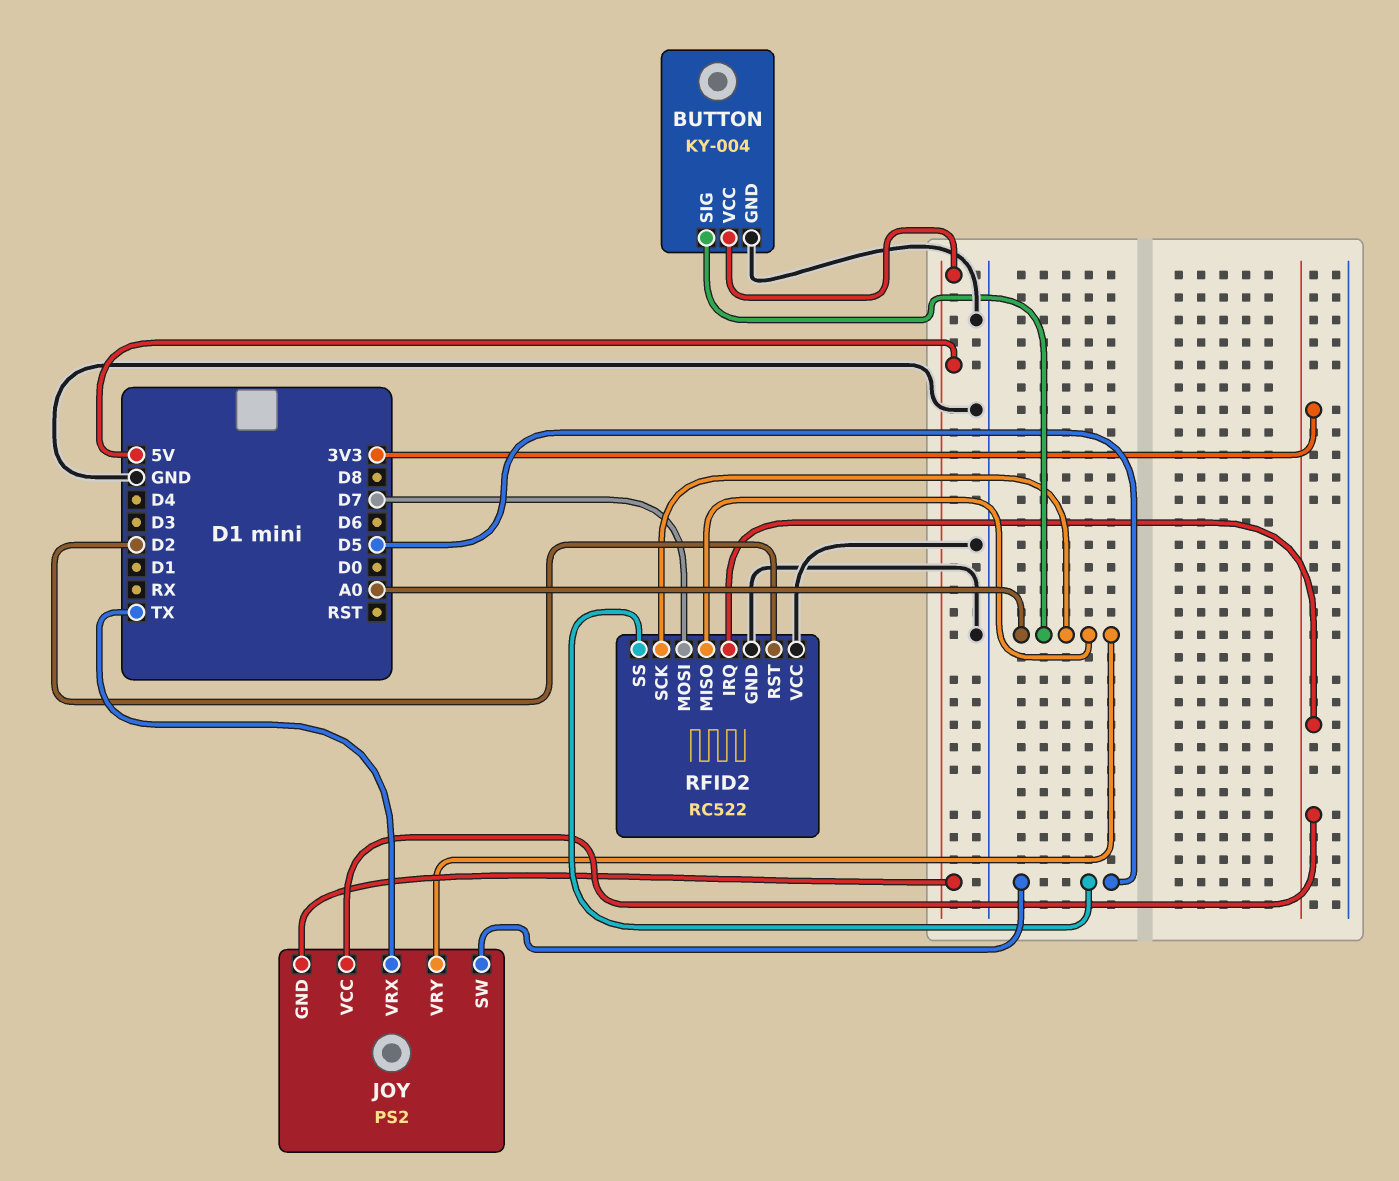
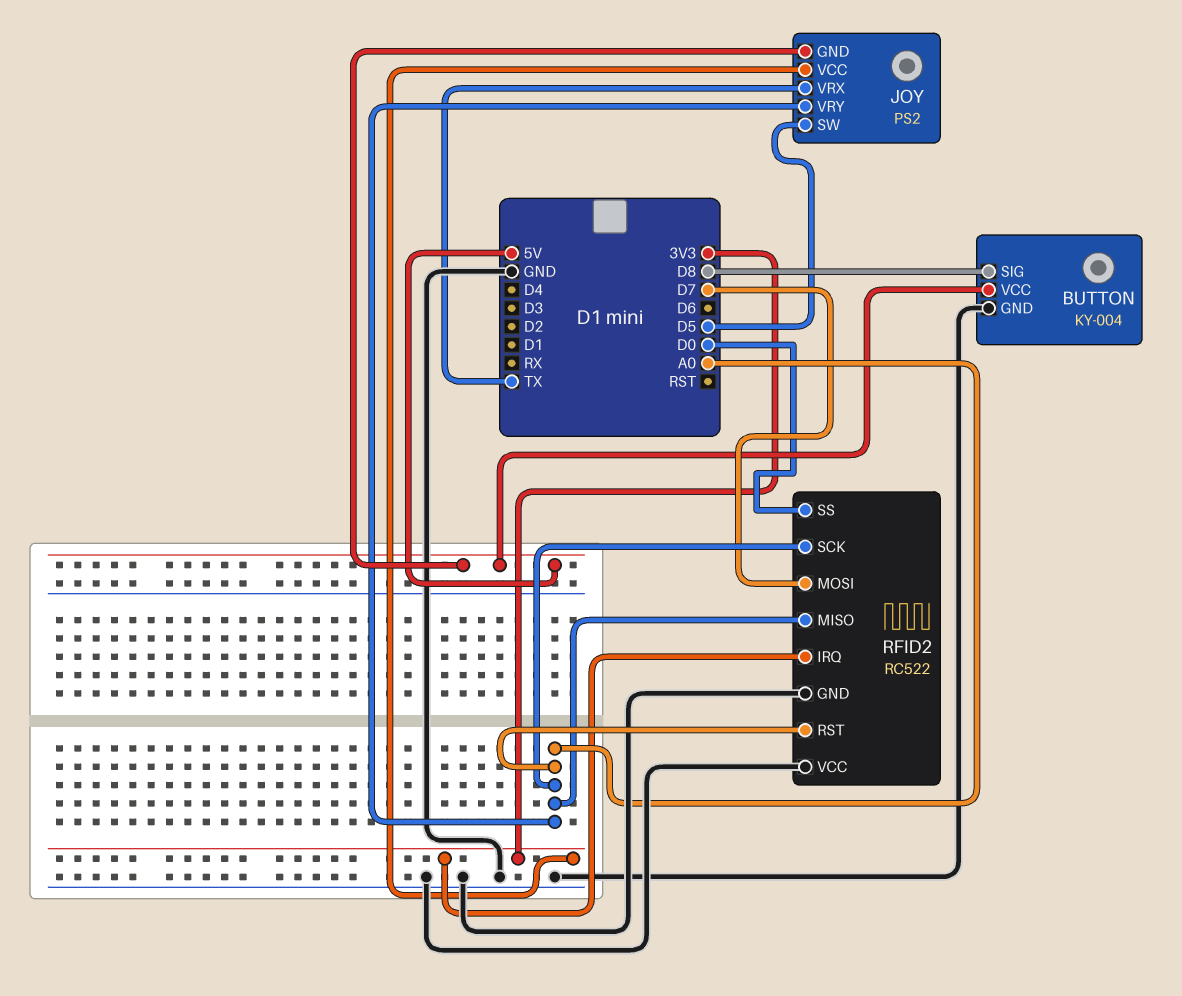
BUTTON pin SIG: A0 -> D8
RFID2 pin RST: D2 -> A0
RFID2 pin SS: D5 -> D0

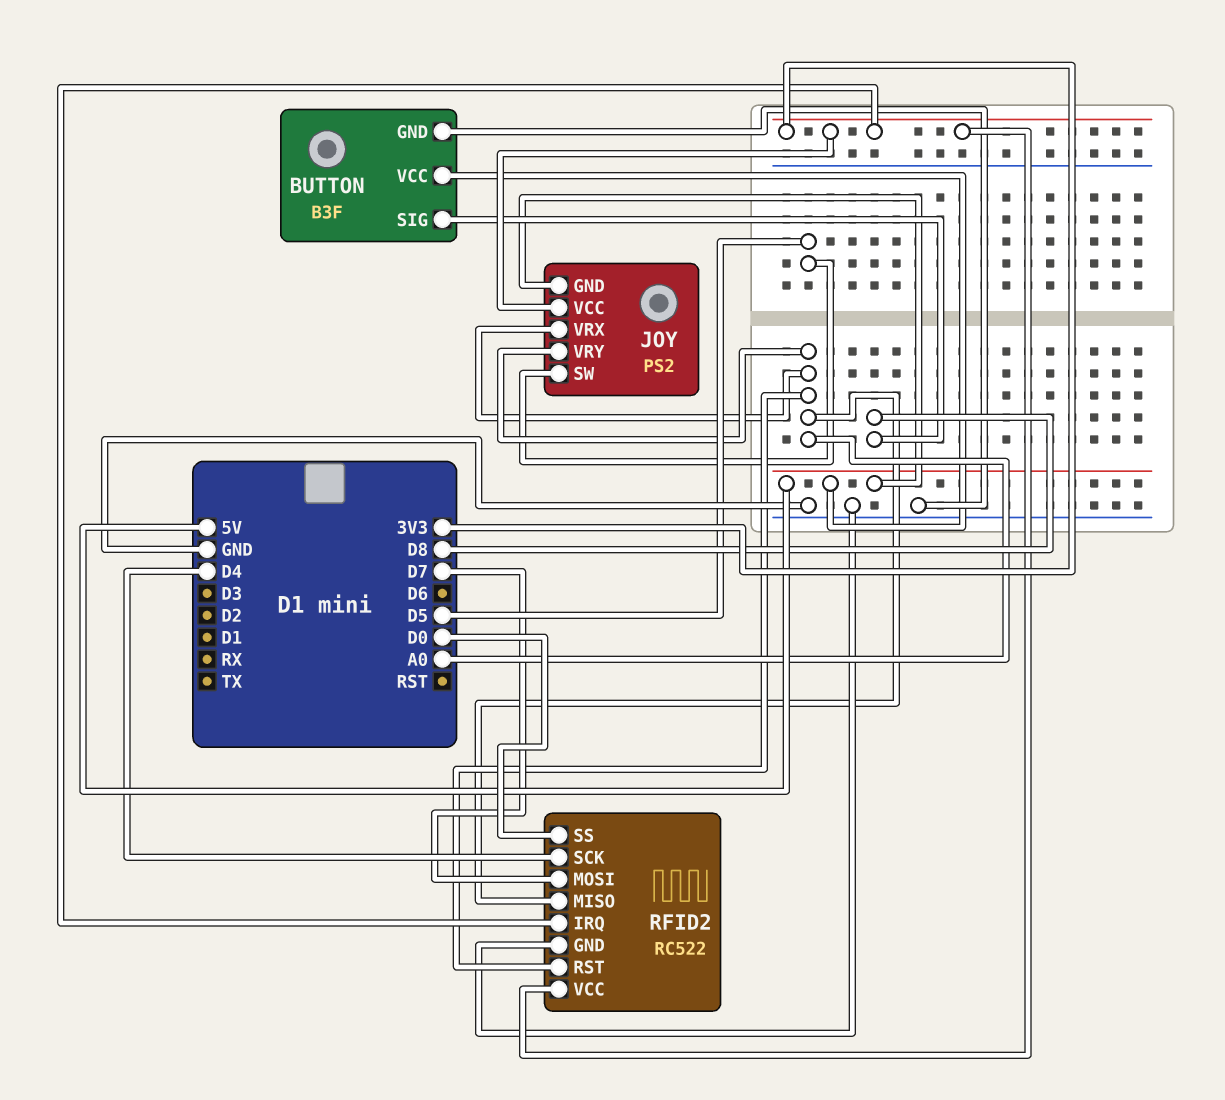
BUTTON: KY-004 -> B3F
JOY pin VRX: TX -> A0
RFID2 pin SCK: A0 -> D4
RFID2 pin VCC: GND -> 3V3

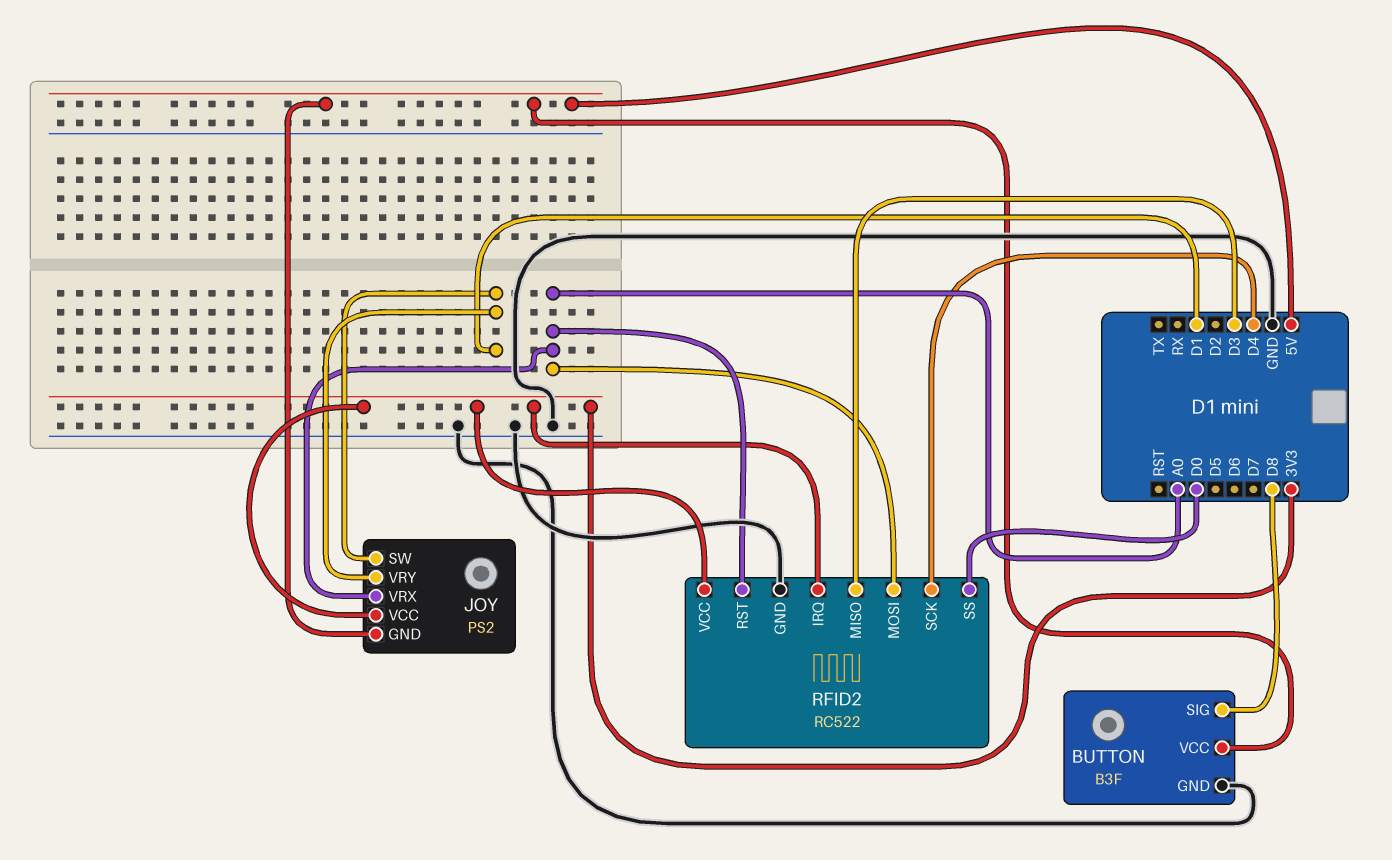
JOY pin SW: D5 -> D1
JOY pin VRY: A0 -> D1
RFID2 pin MISO: A0 -> D3
RFID2 pin MOSI: D7 -> A0

